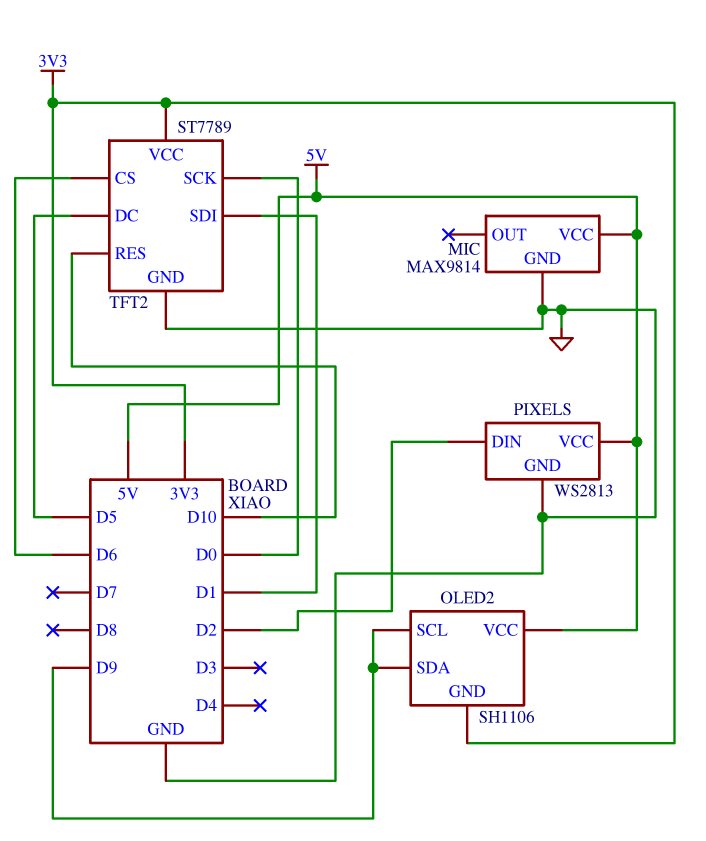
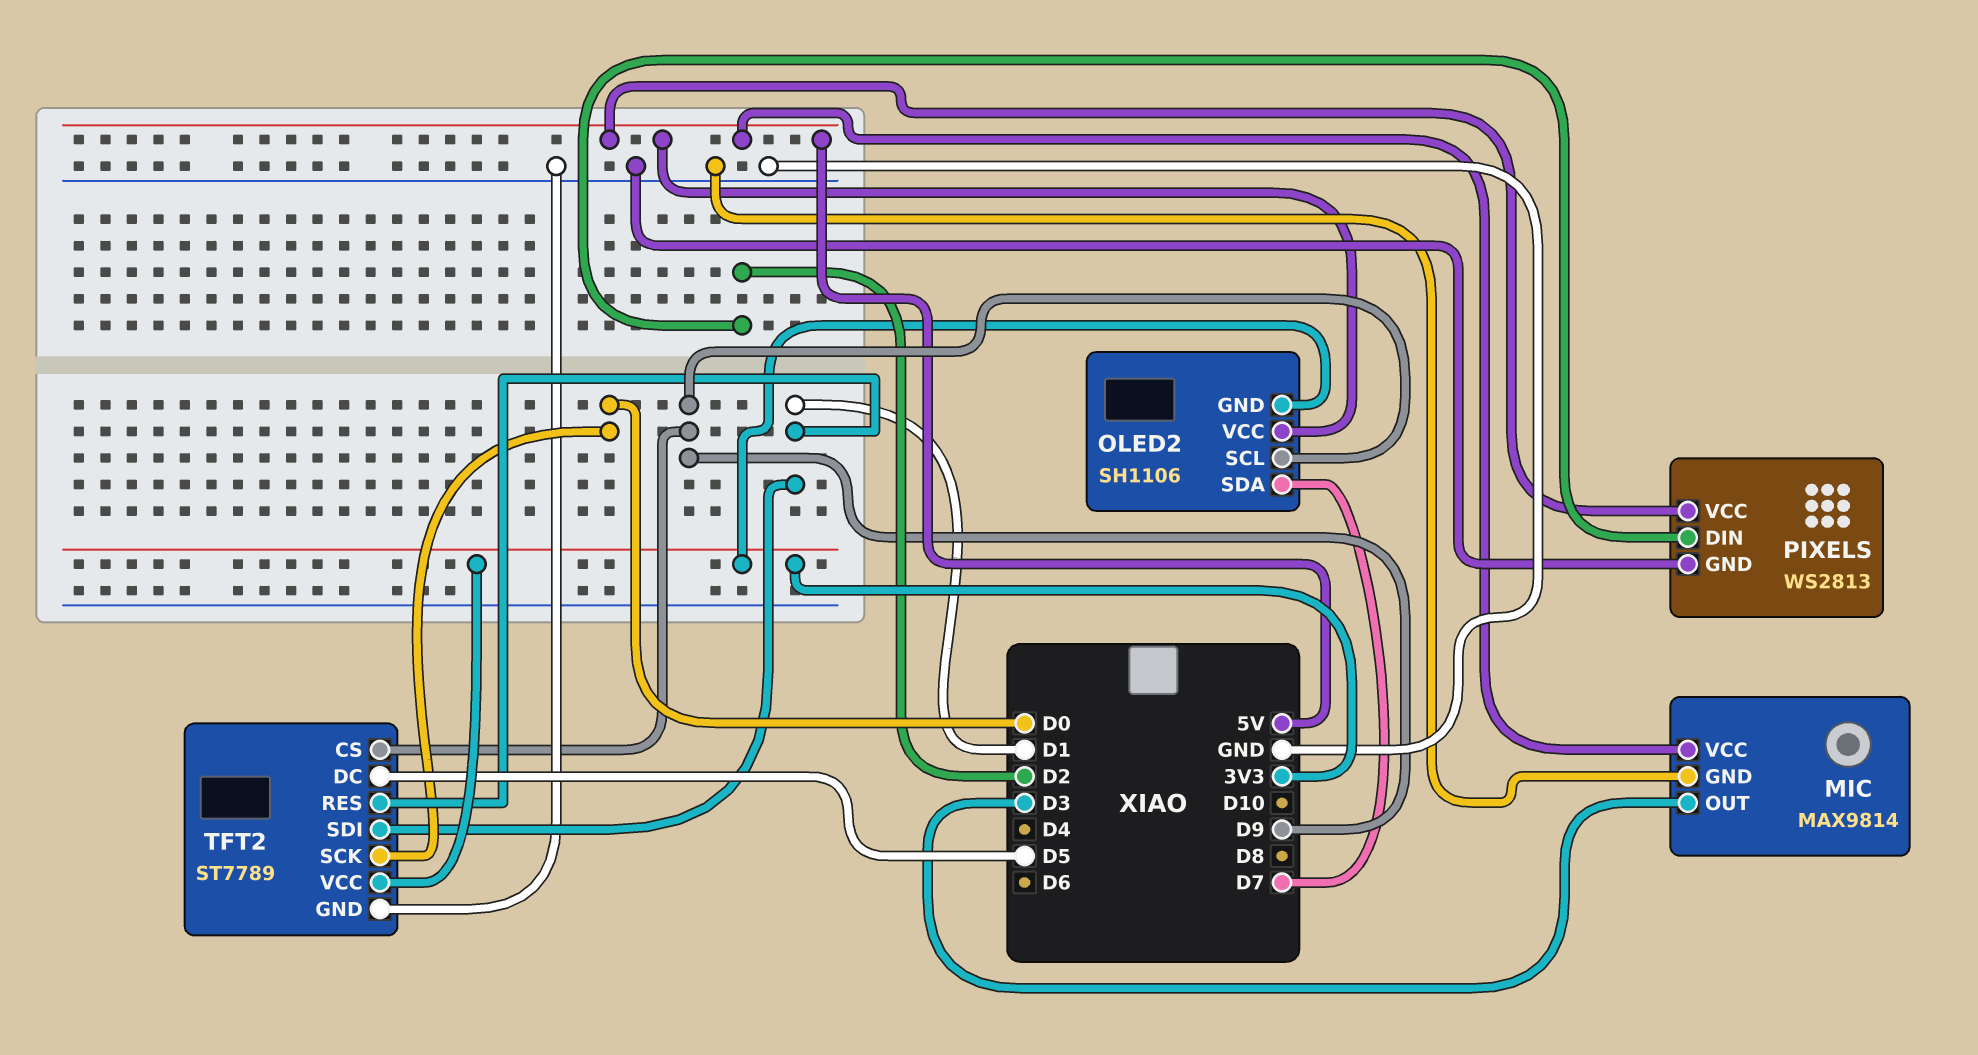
MIC pin OUT: none -> D3
OLED2 pin SDA: D9 -> D7
TFT2 pin CS: D6 -> D9
TFT2 pin RES: D10 -> D1

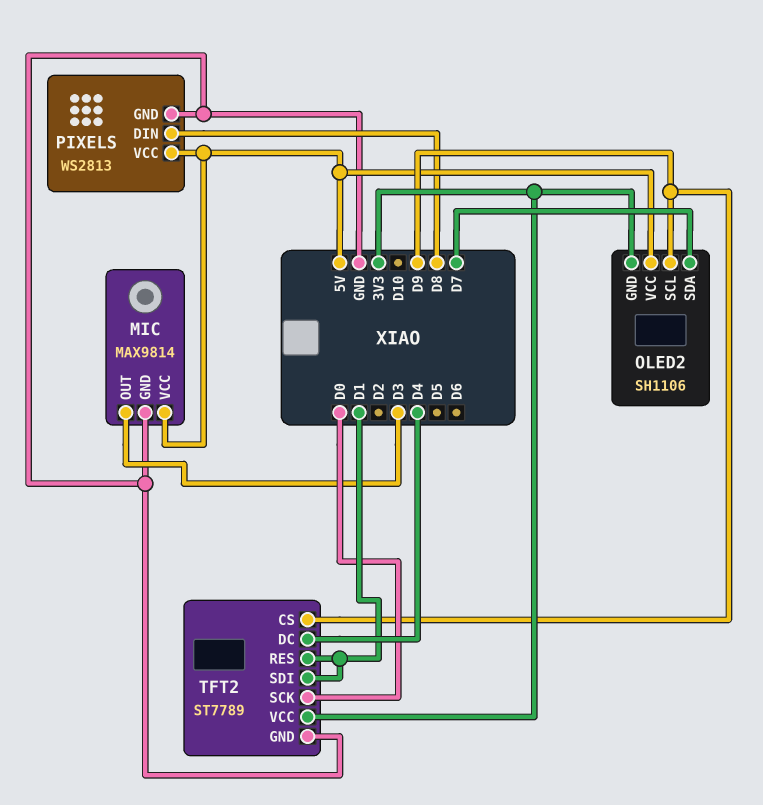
PIXELS pin DIN: D2 -> D8
TFT2 pin DC: D5 -> D4

